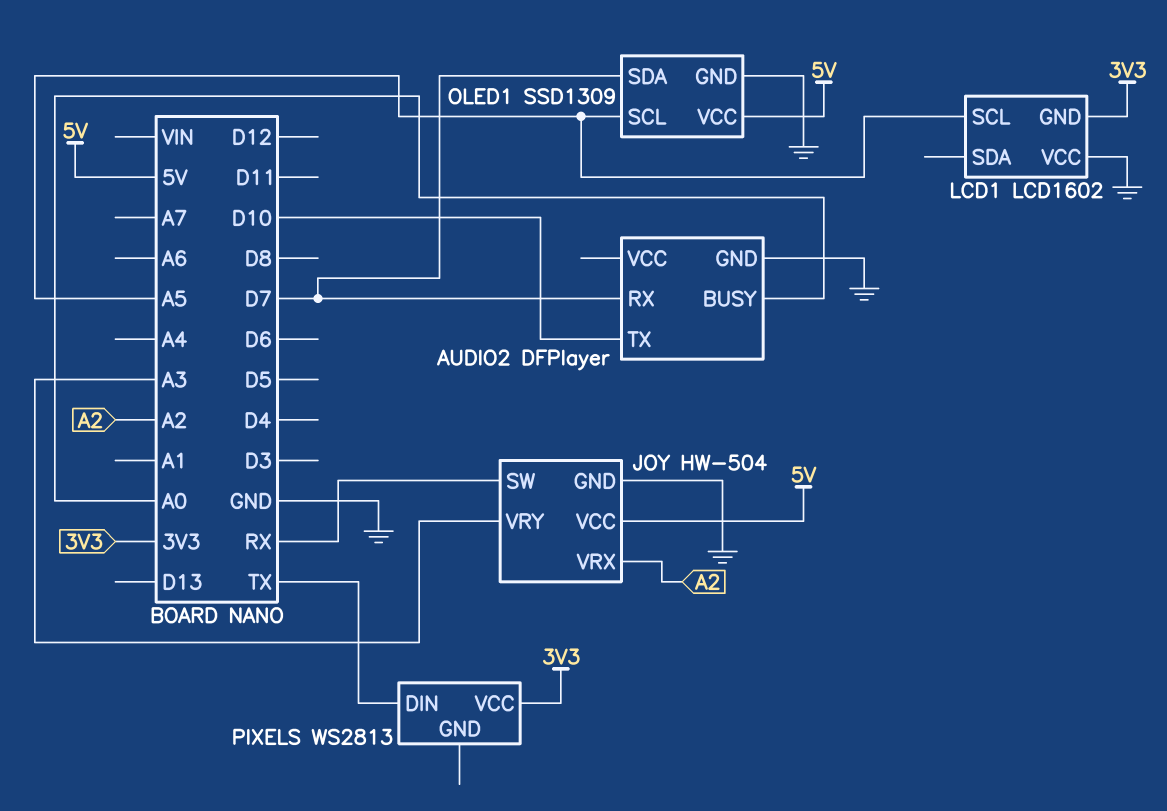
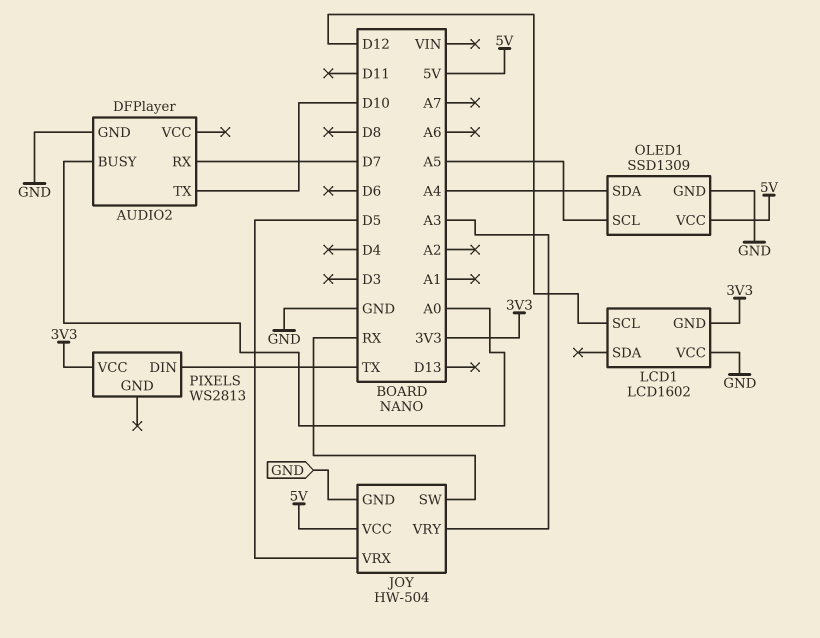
JOY pin VRX: A2 -> D5
LCD1 pin SCL: A5 -> D12
OLED1 pin SDA: D7 -> A4

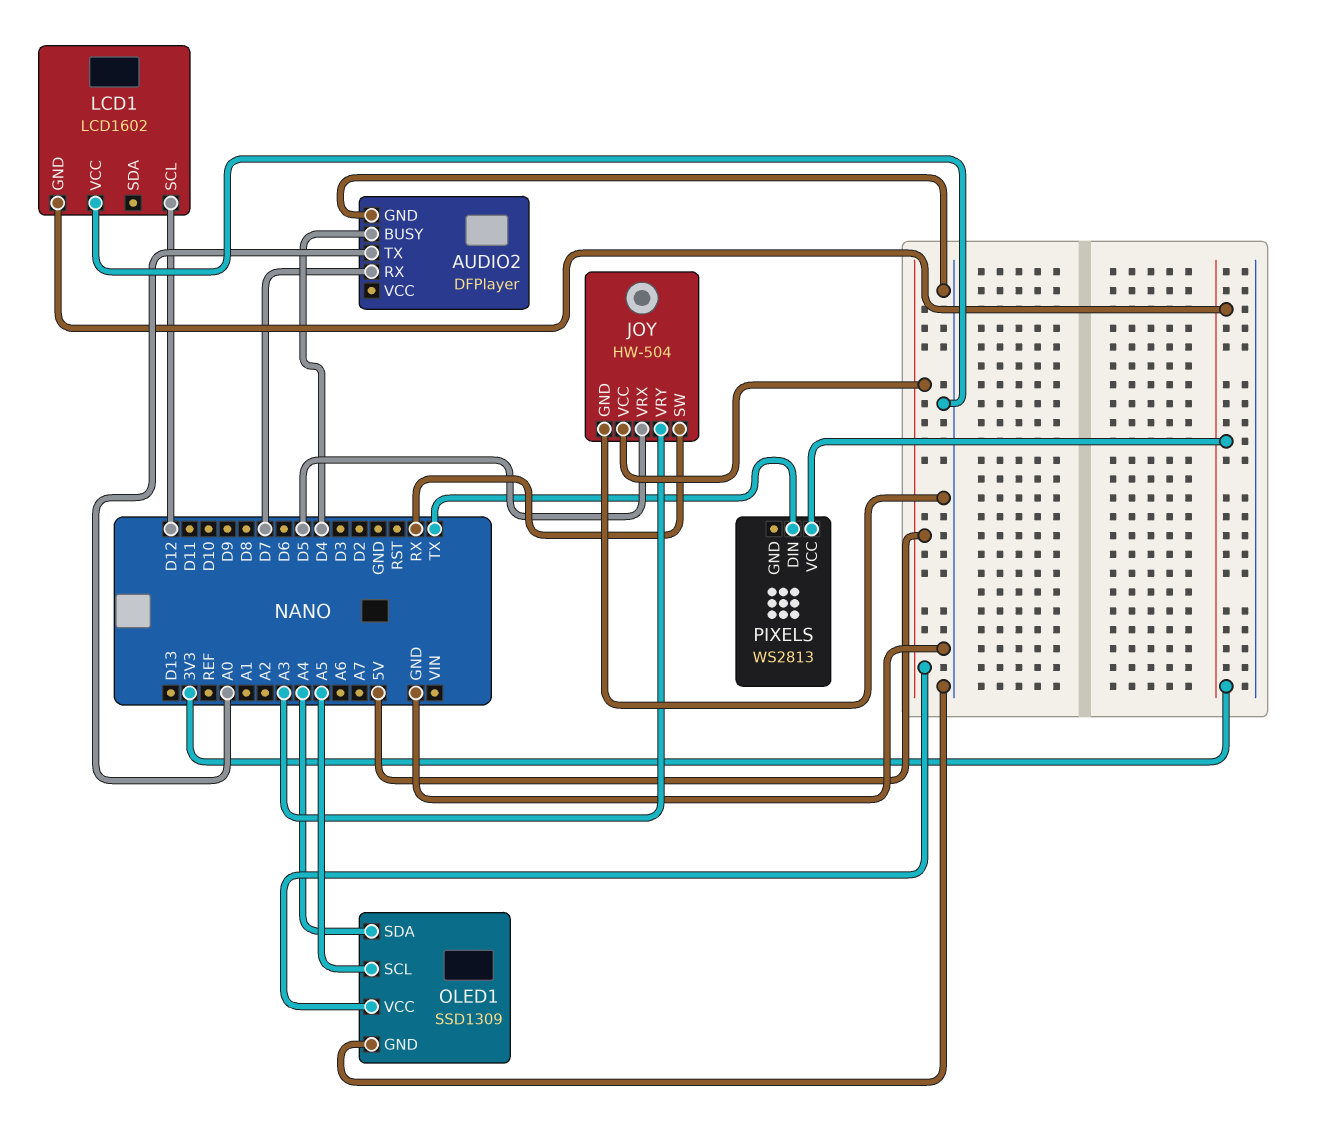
AUDIO2 pin BUSY: A0 -> D4
AUDIO2 pin TX: D10 -> A0

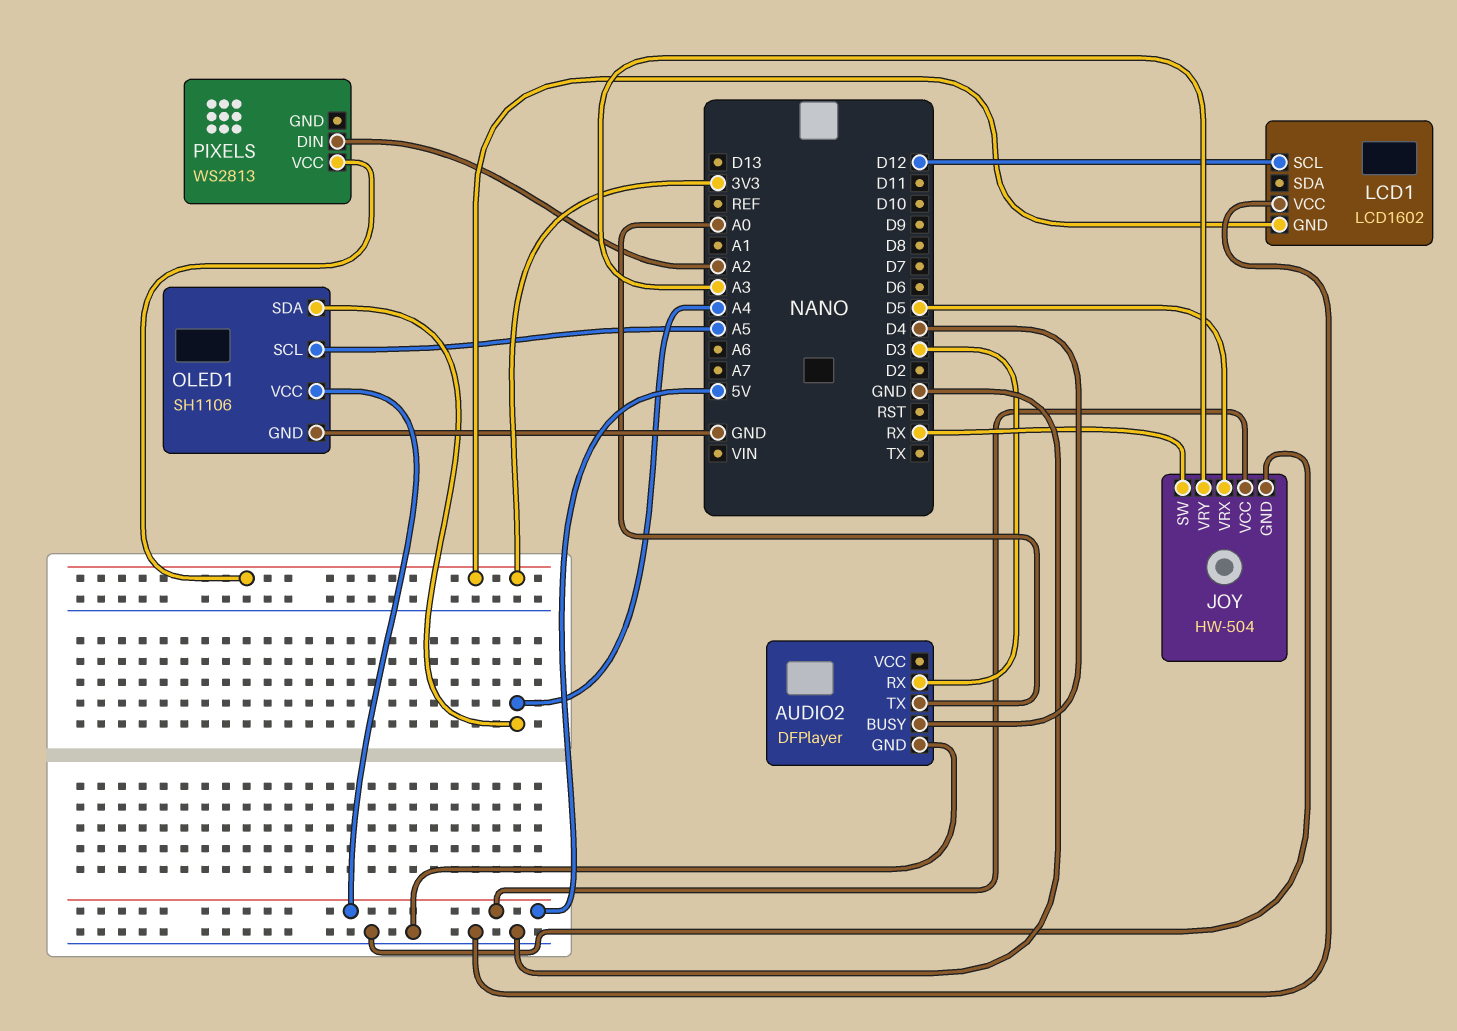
AUDIO2 pin RX: D7 -> D3
OLED1: SSD1309 -> SH1106
PIXELS pin DIN: TX -> A2

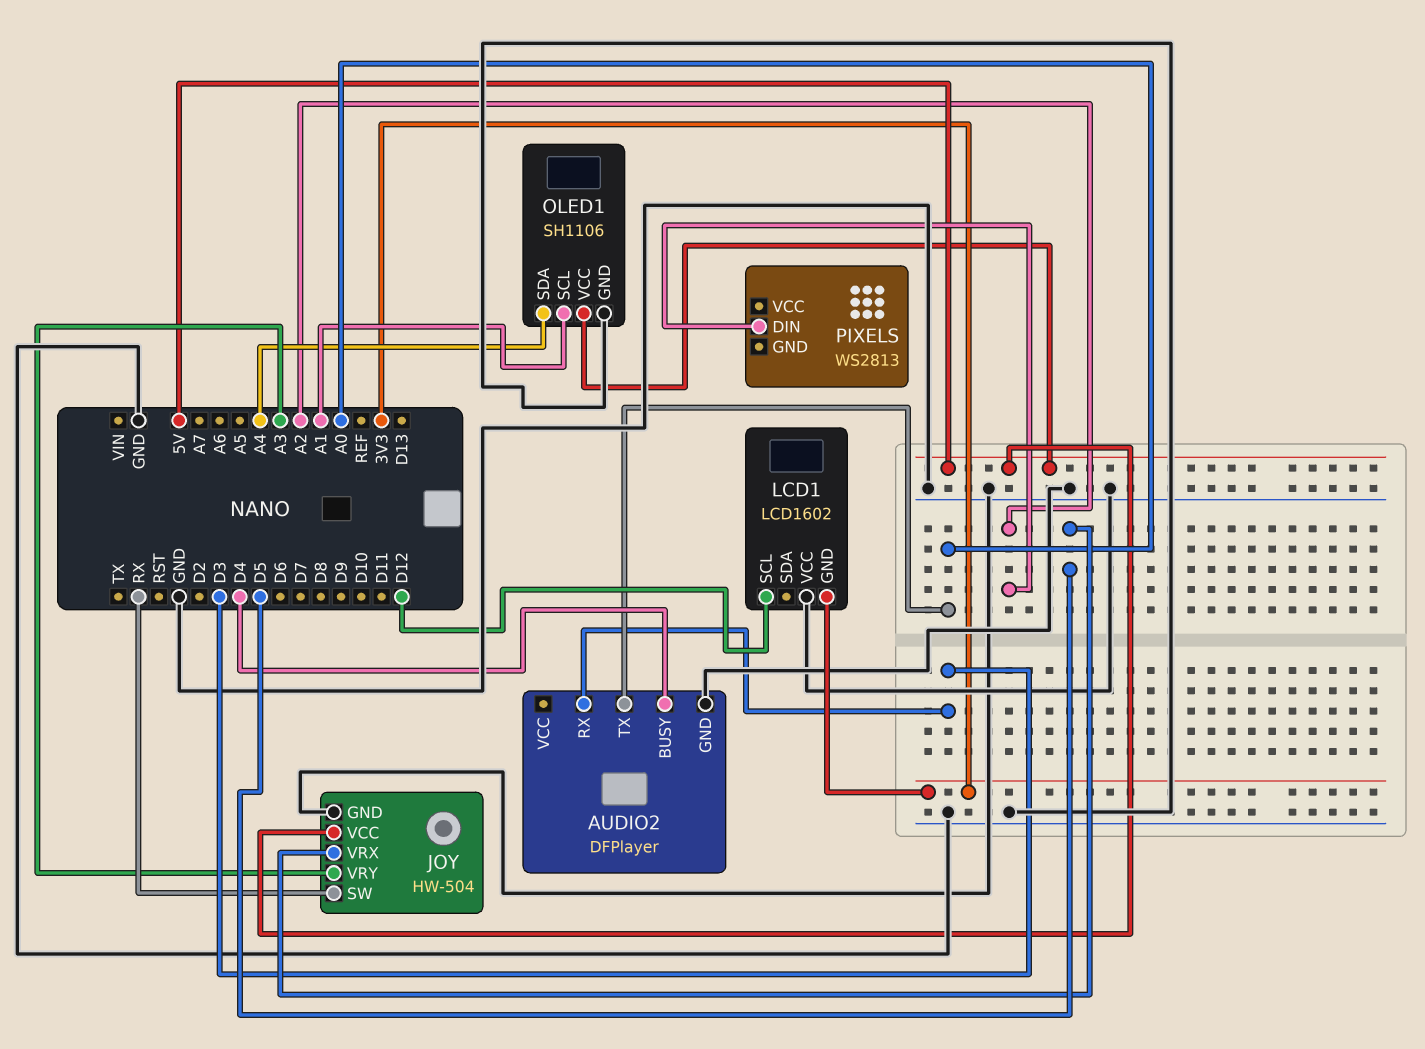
OLED1 pin SCL: A5 -> A1
PIXELS pin VCC: 3V3 -> none

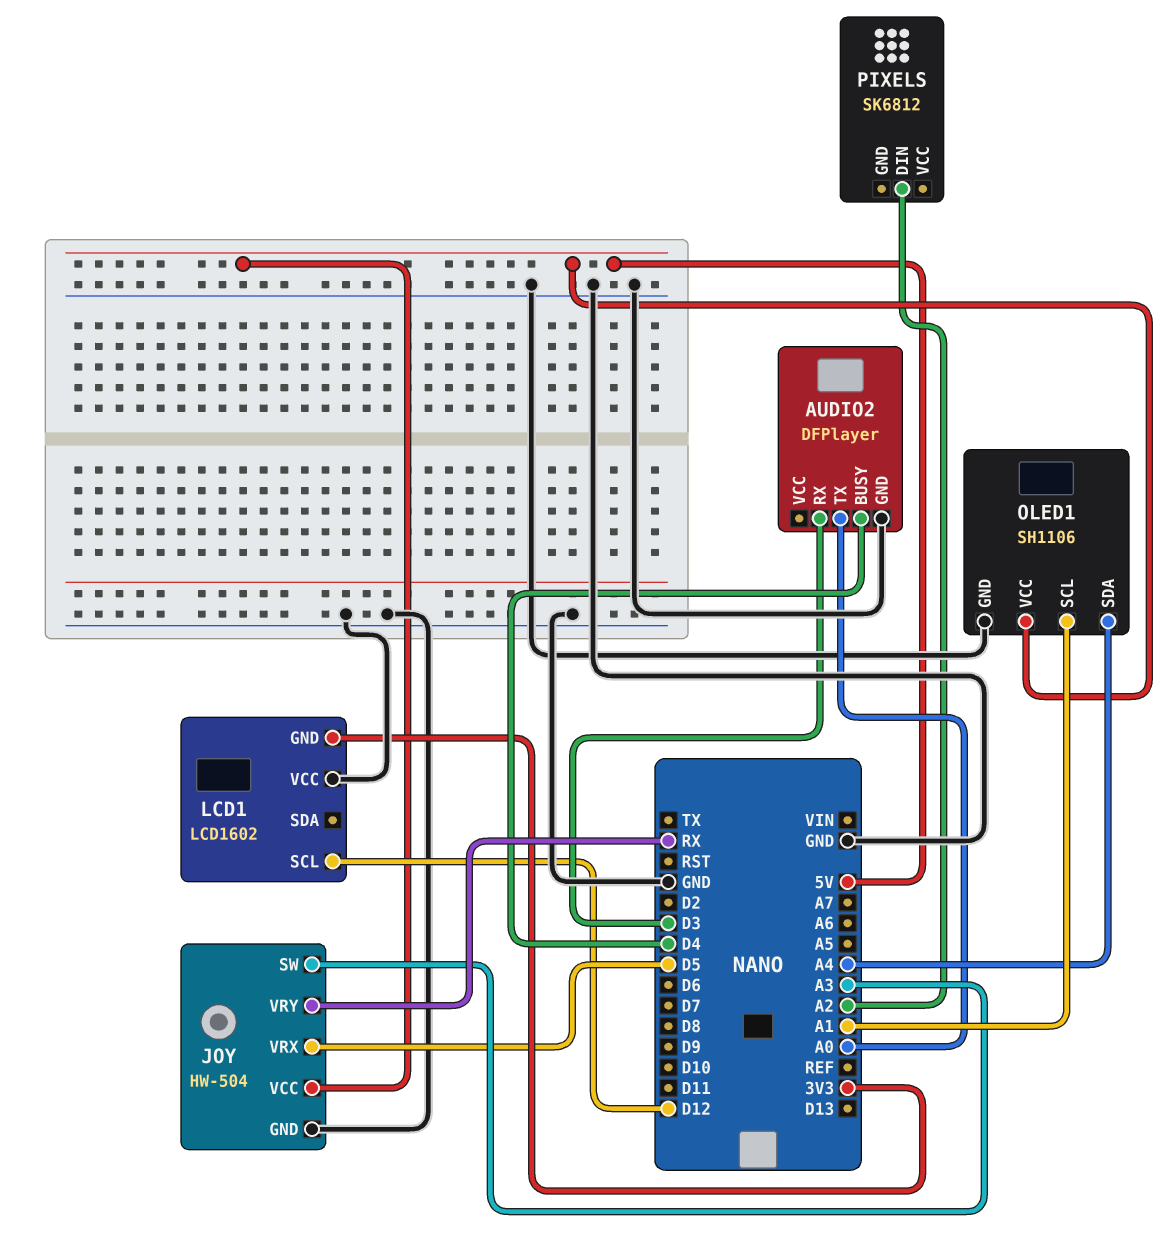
JOY pin SW: RX -> A3
JOY pin VRY: A3 -> RX
PIXELS: WS2813 -> SK6812

